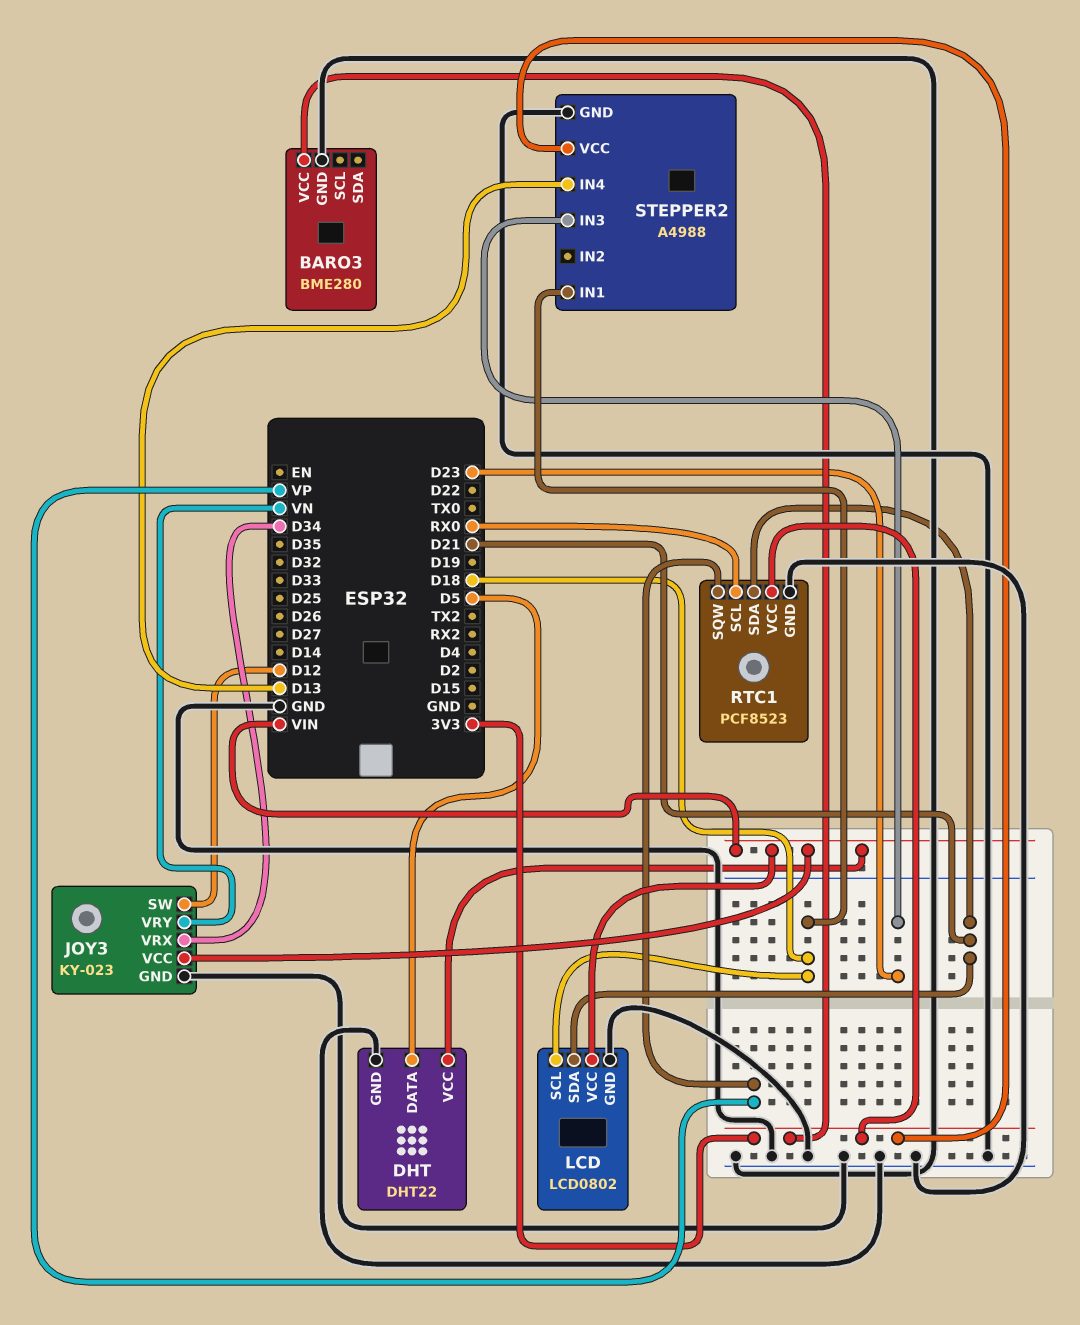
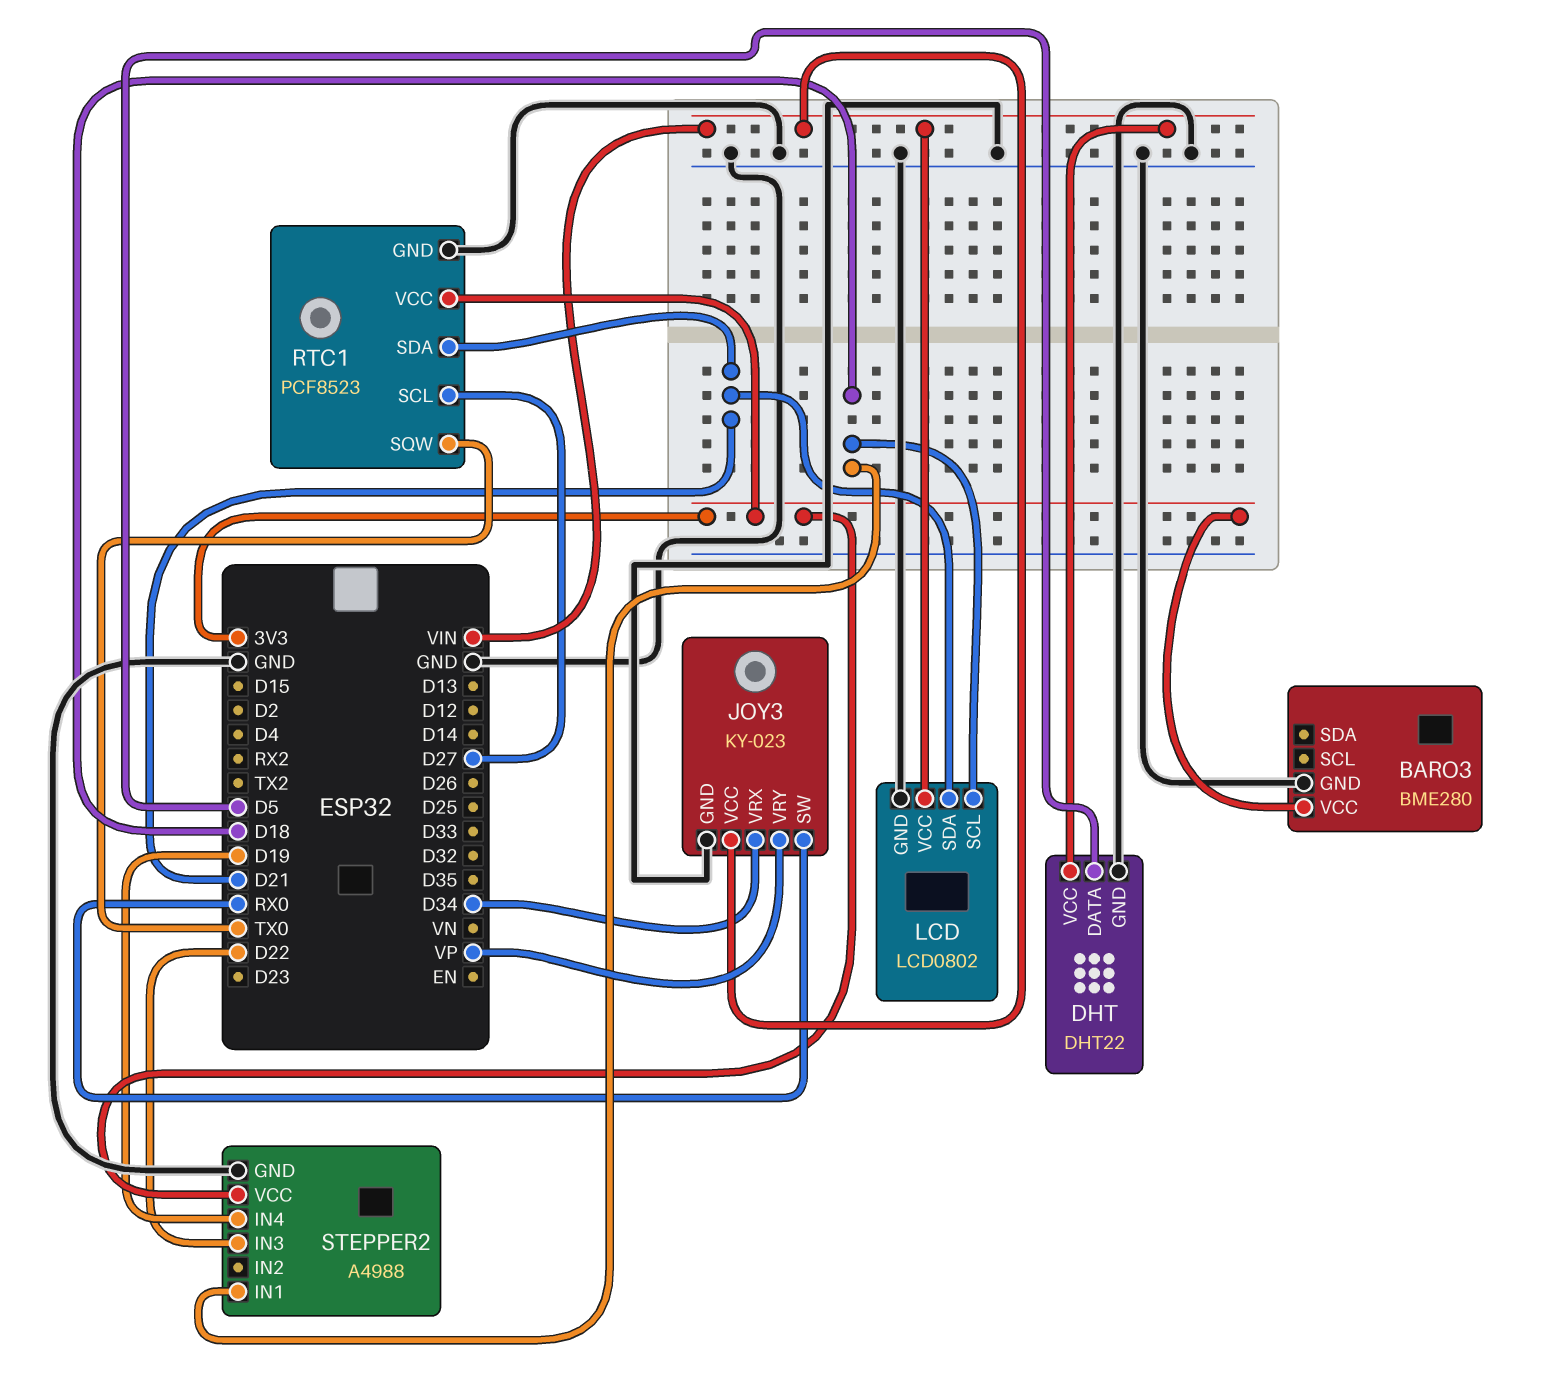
JOY3 pin SW: D12 -> RX0
JOY3 pin VRY: VN -> VP
RTC1 pin SCL: RX0 -> D27
RTC1 pin SQW: VP -> TX0
STEPPER2 pin IN3: D23 -> D22
STEPPER2 pin IN4: D13 -> D19

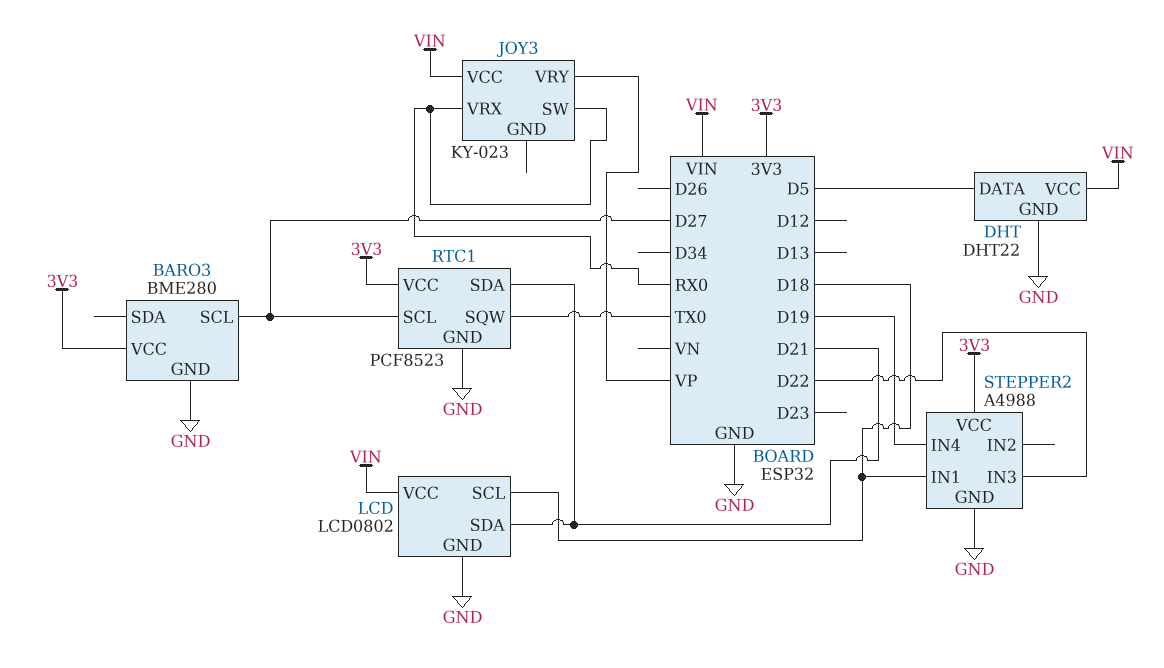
BARO3 pin SCL: none -> D27
JOY3 pin GND: GND -> none
JOY3 pin VRX: D34 -> RX0

